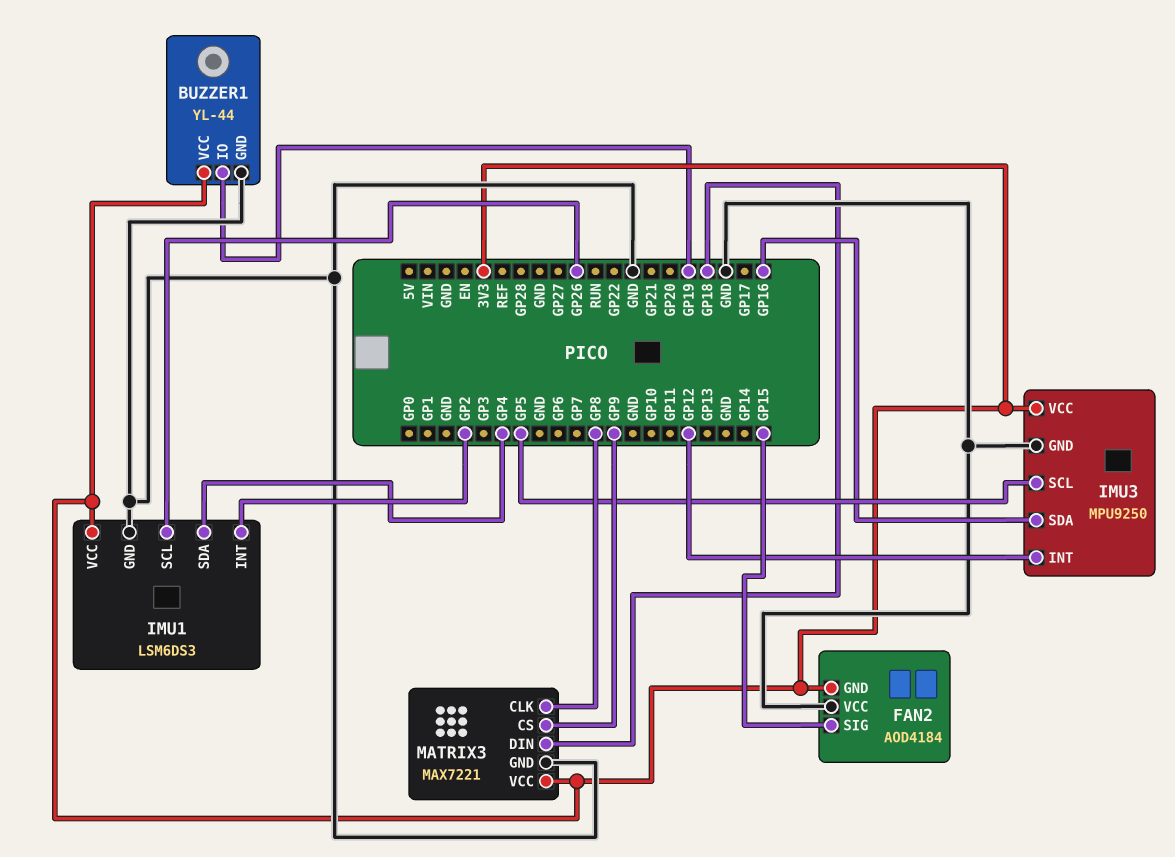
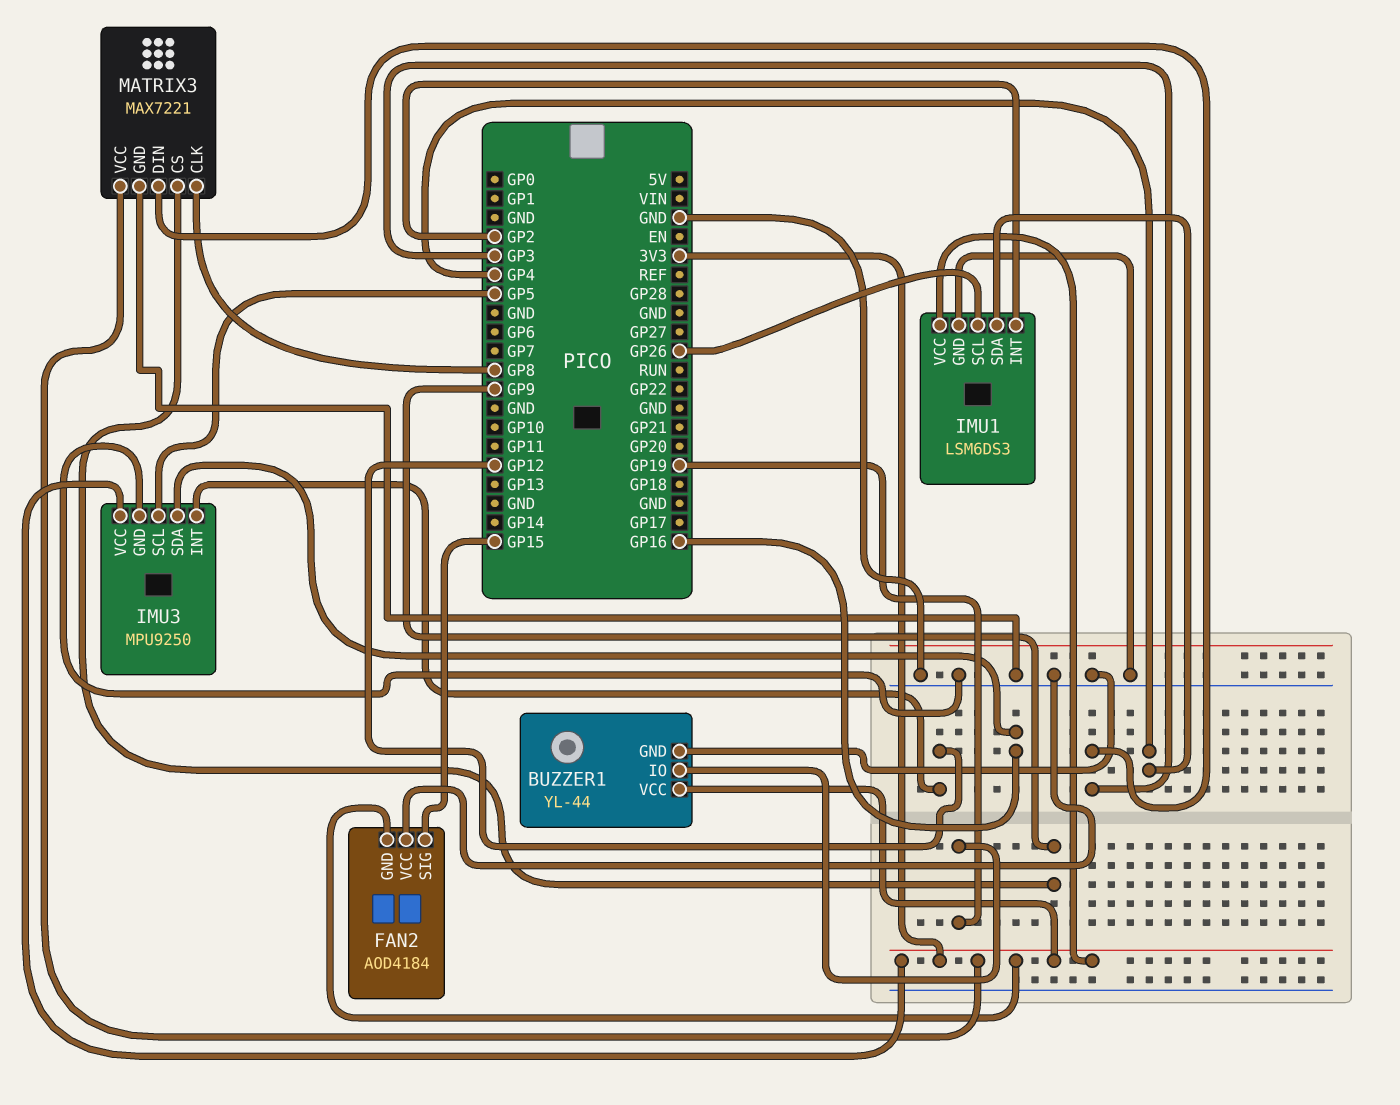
MATRIX3 pin DIN: GP18 -> GP3

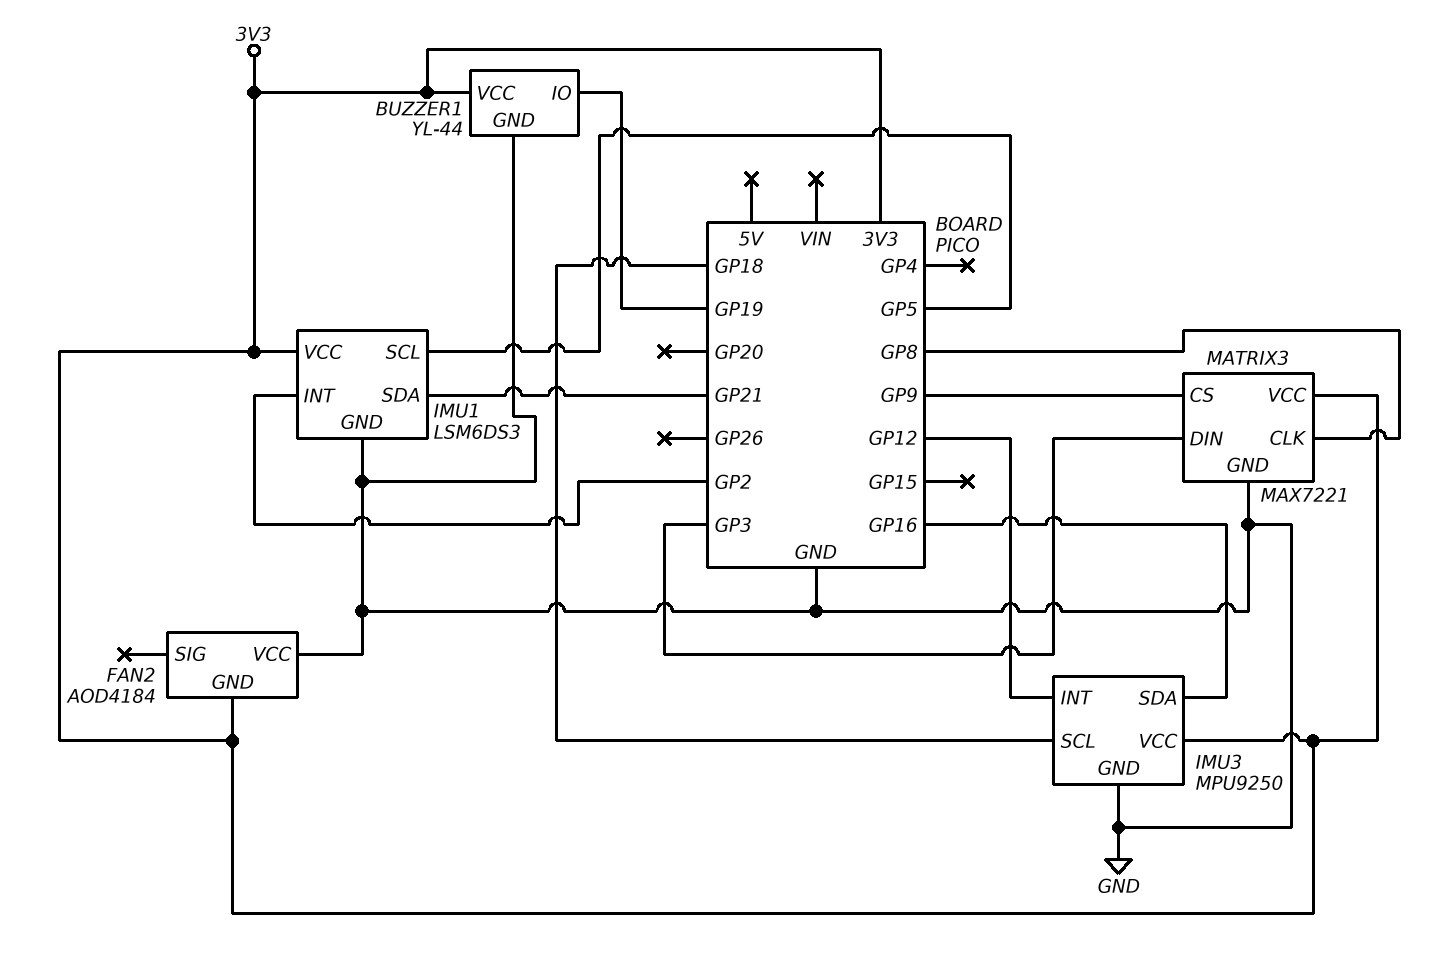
FAN2 pin SIG: GP15 -> none
IMU1 pin SCL: GP26 -> GP5
IMU1 pin SDA: GP4 -> GP21
IMU3 pin SCL: GP5 -> GP18

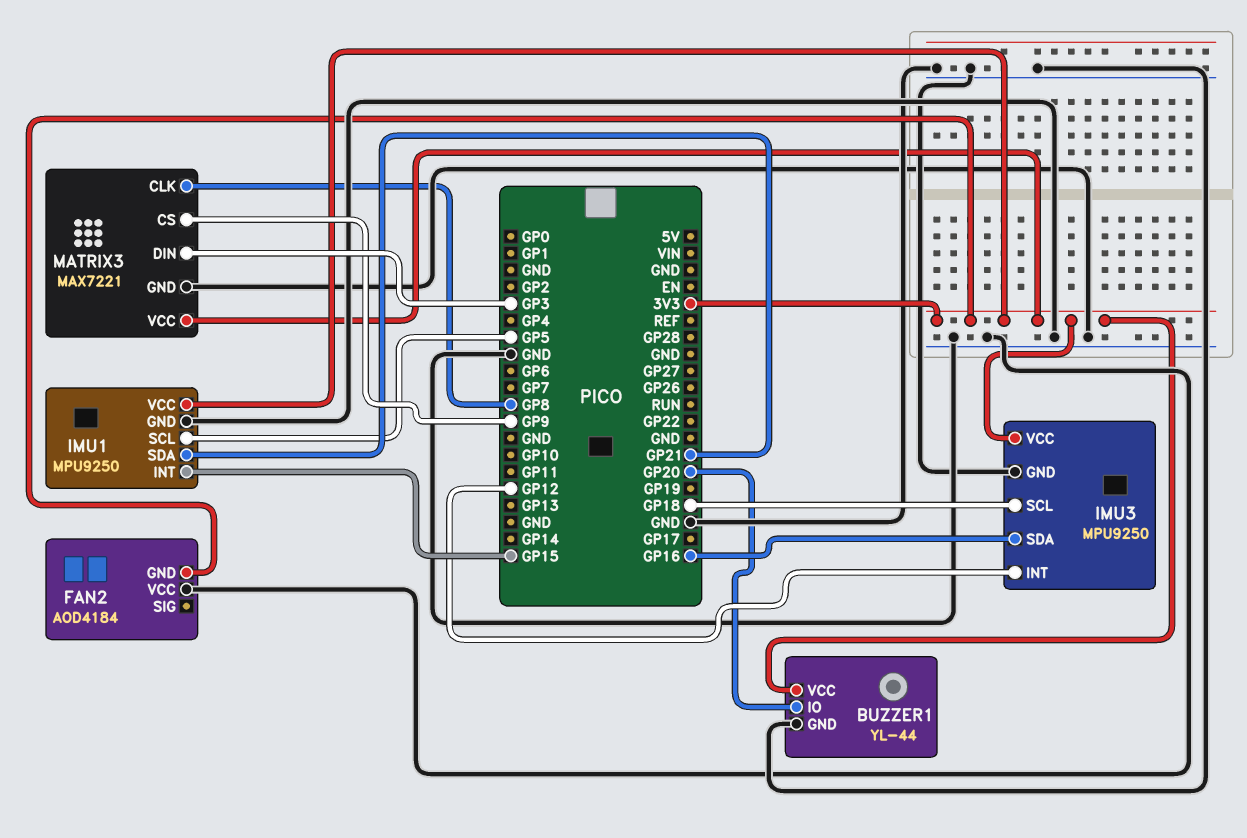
BUZZER1 pin IO: GP19 -> GP20
IMU1: LSM6DS3 -> MPU9250
IMU1 pin INT: GP2 -> GP15

